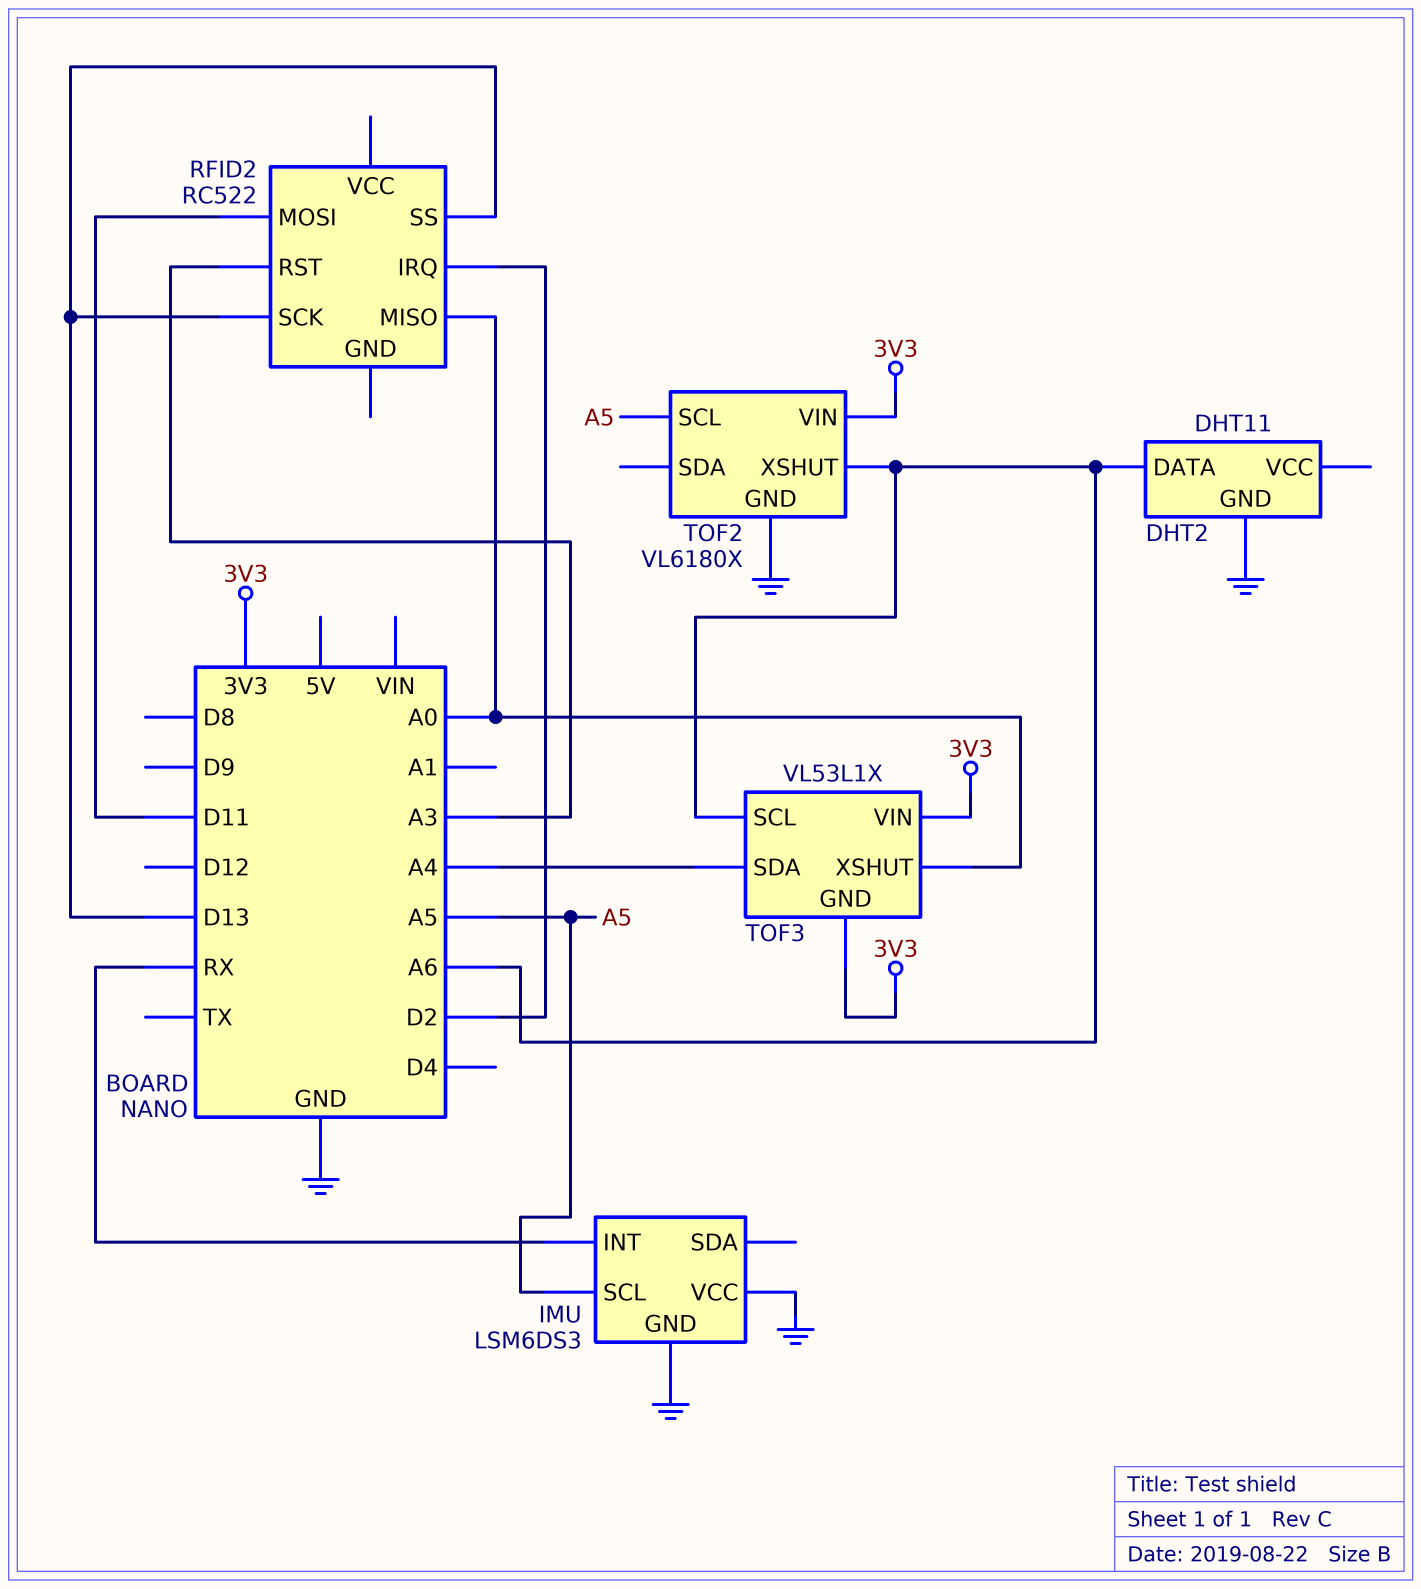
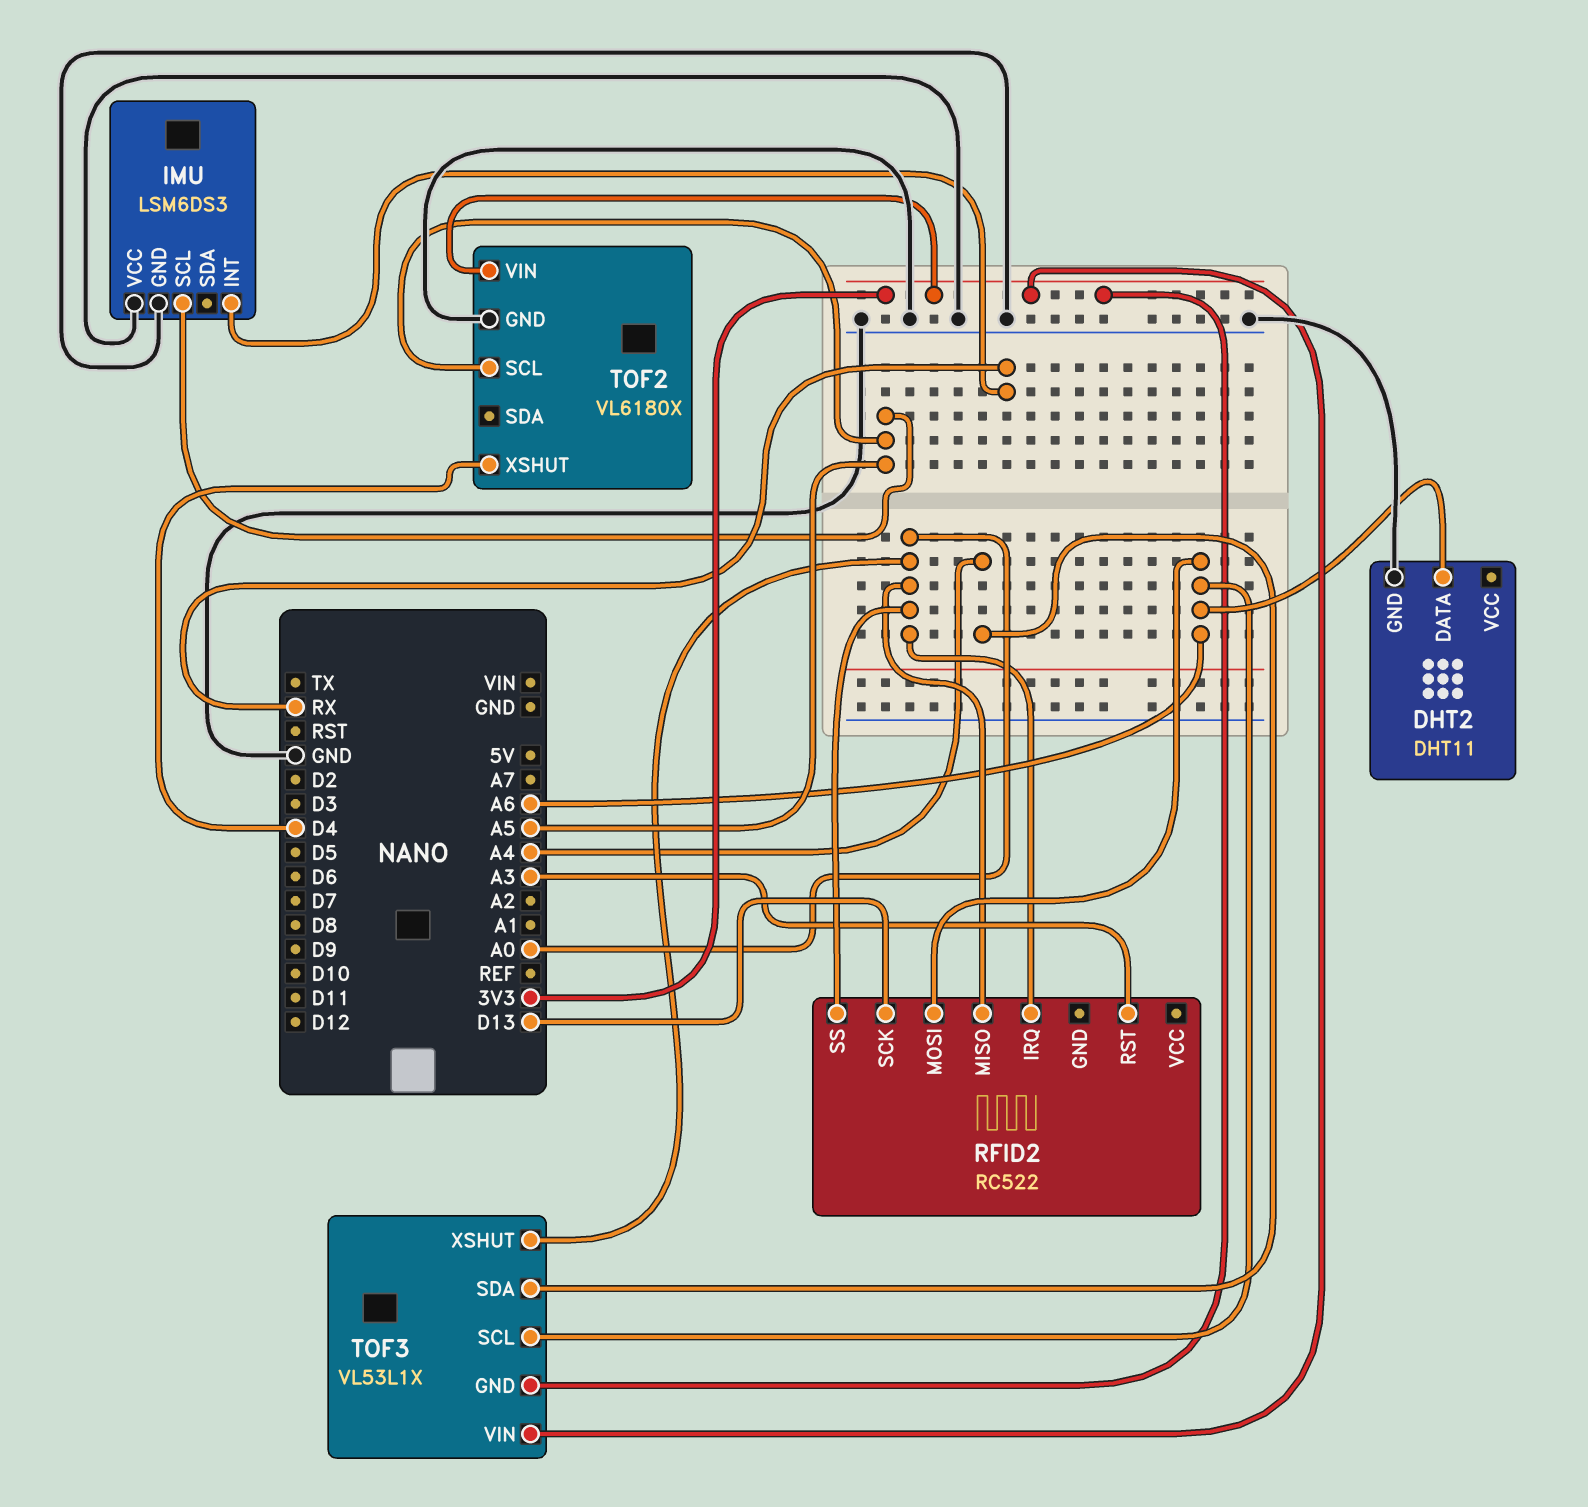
RFID2 pin IRQ: D2 -> A0
RFID2 pin MOSI: D11 -> A6
RFID2 pin SS: D13 -> A0
TOF2 pin XSHUT: A6 -> D4

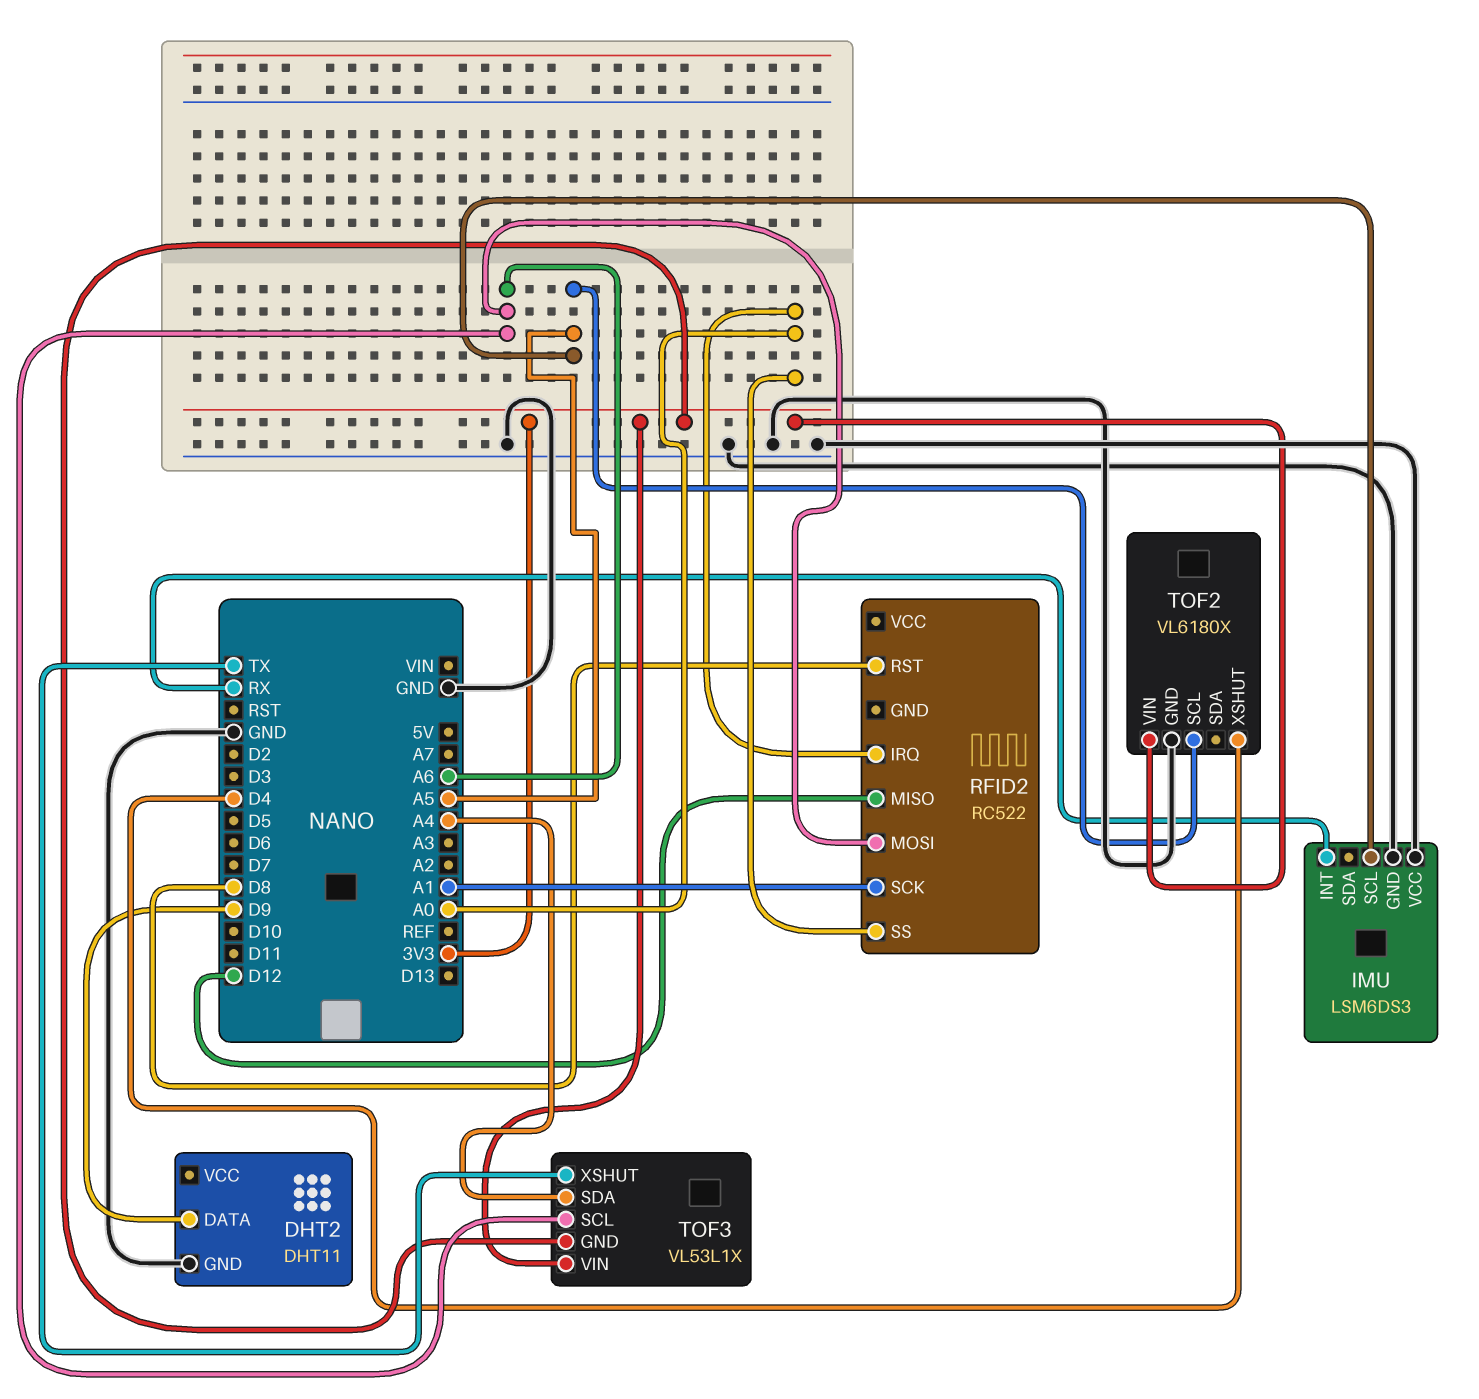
DHT2 pin DATA: A6 -> D9
RFID2 pin MISO: A0 -> D12
RFID2 pin RST: A3 -> D8
RFID2 pin SCK: D13 -> A1
TOF3 pin XSHUT: A0 -> TX

